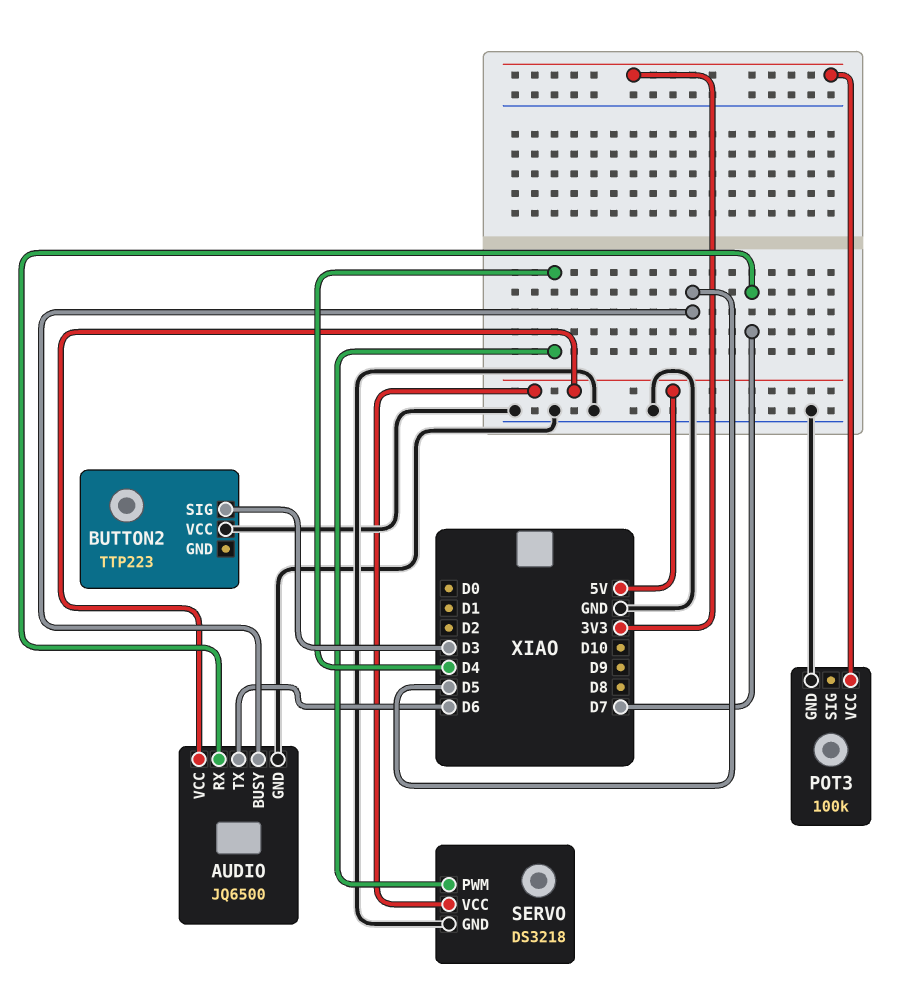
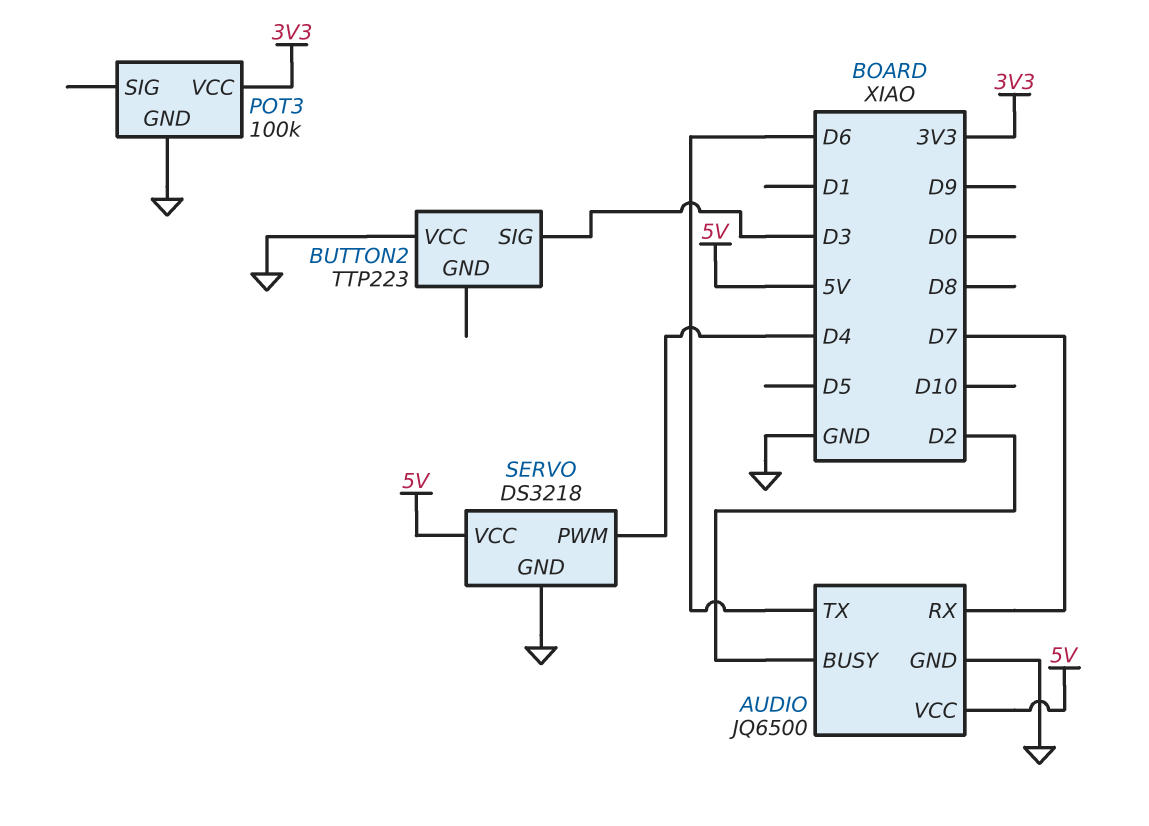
AUDIO pin BUSY: D5 -> D2

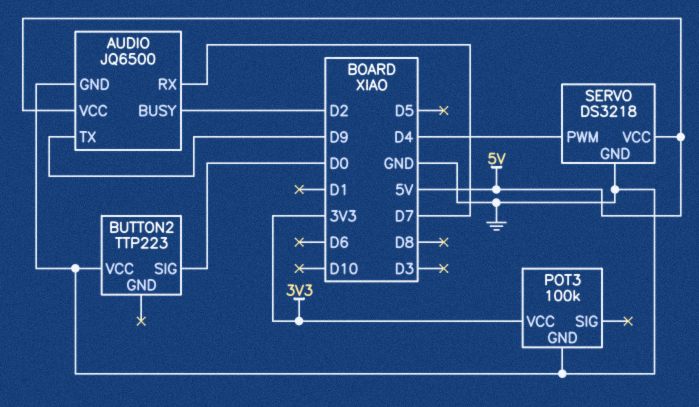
AUDIO pin TX: D6 -> D9
BUTTON2 pin SIG: D3 -> D0

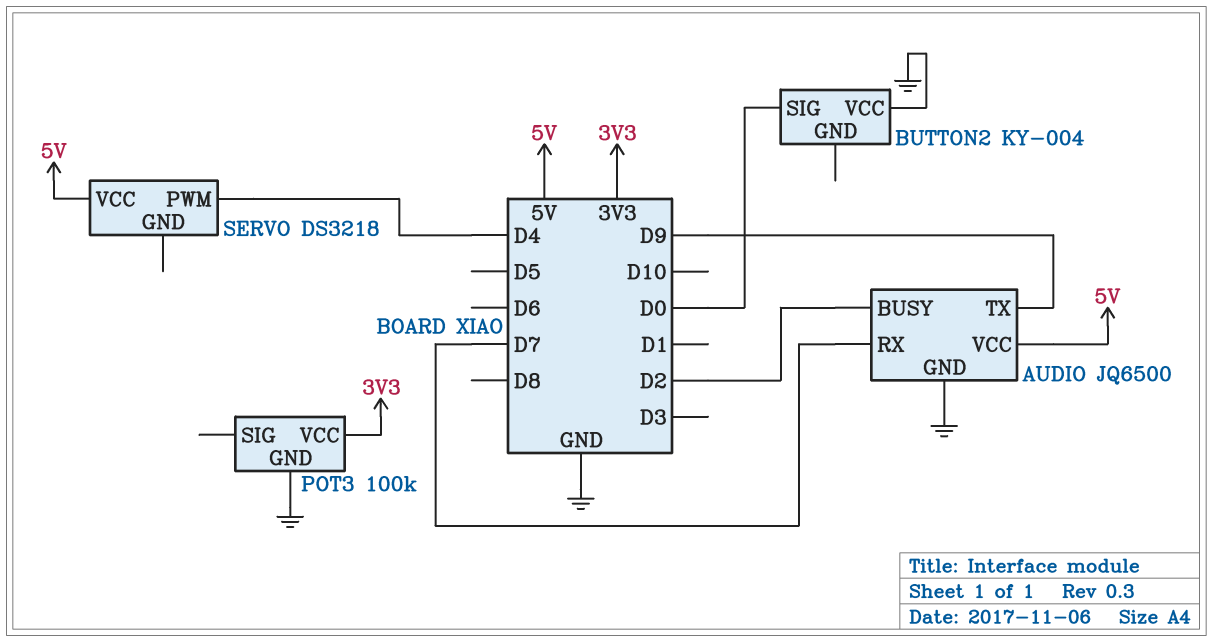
BUTTON2: TTP223 -> KY-004
SERVO pin GND: GND -> none

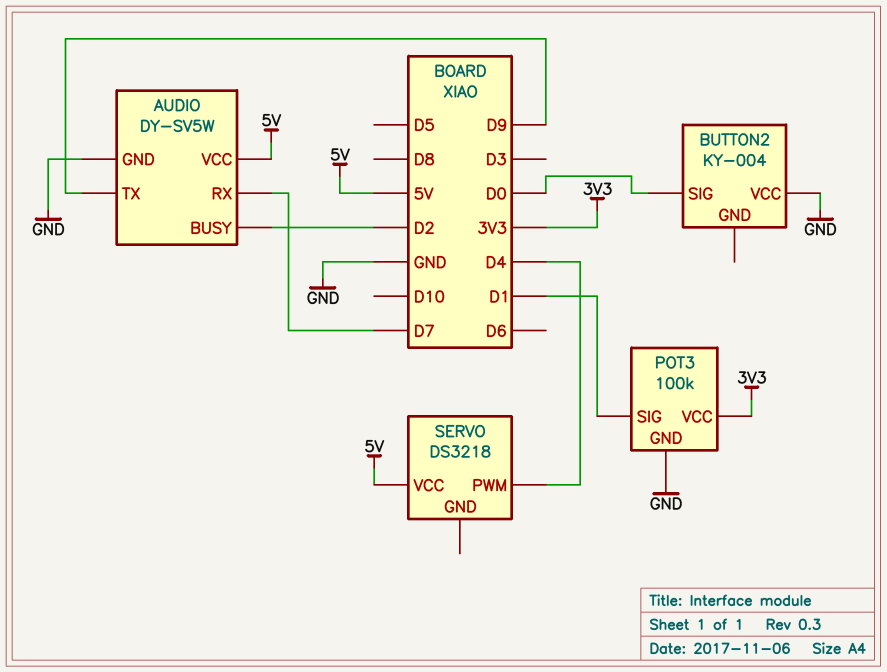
AUDIO: JQ6500 -> DY-SV5W
POT3 pin SIG: none -> D1

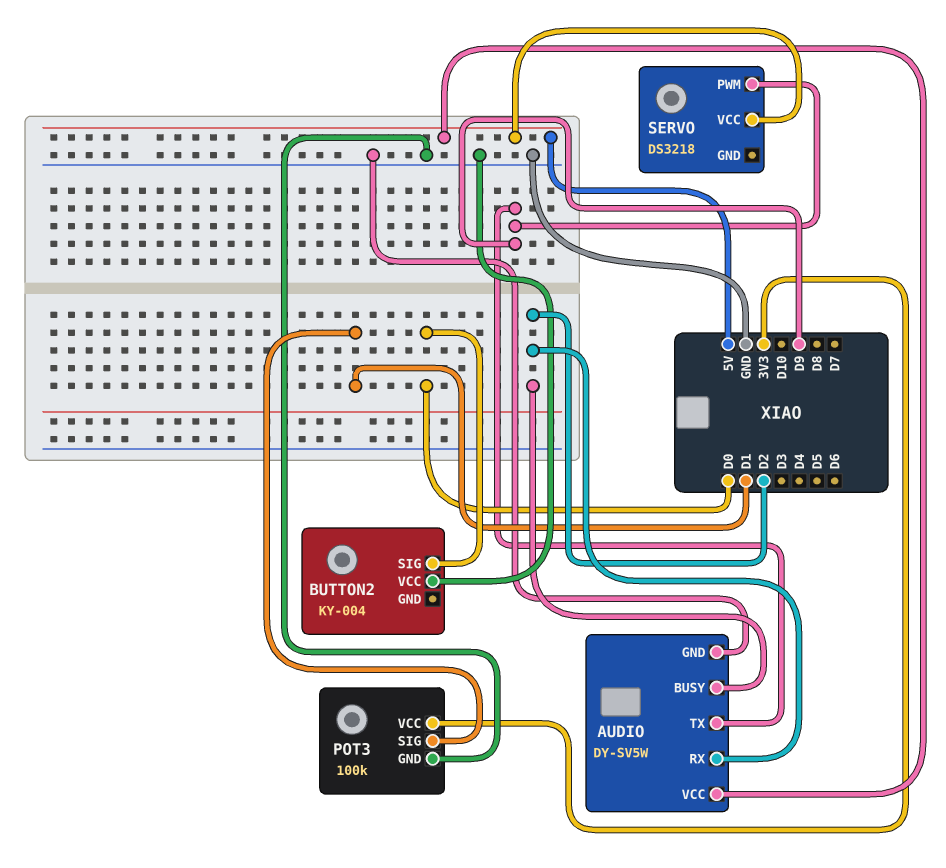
AUDIO pin RX: D7 -> D2
SERVO pin PWM: D4 -> D9

